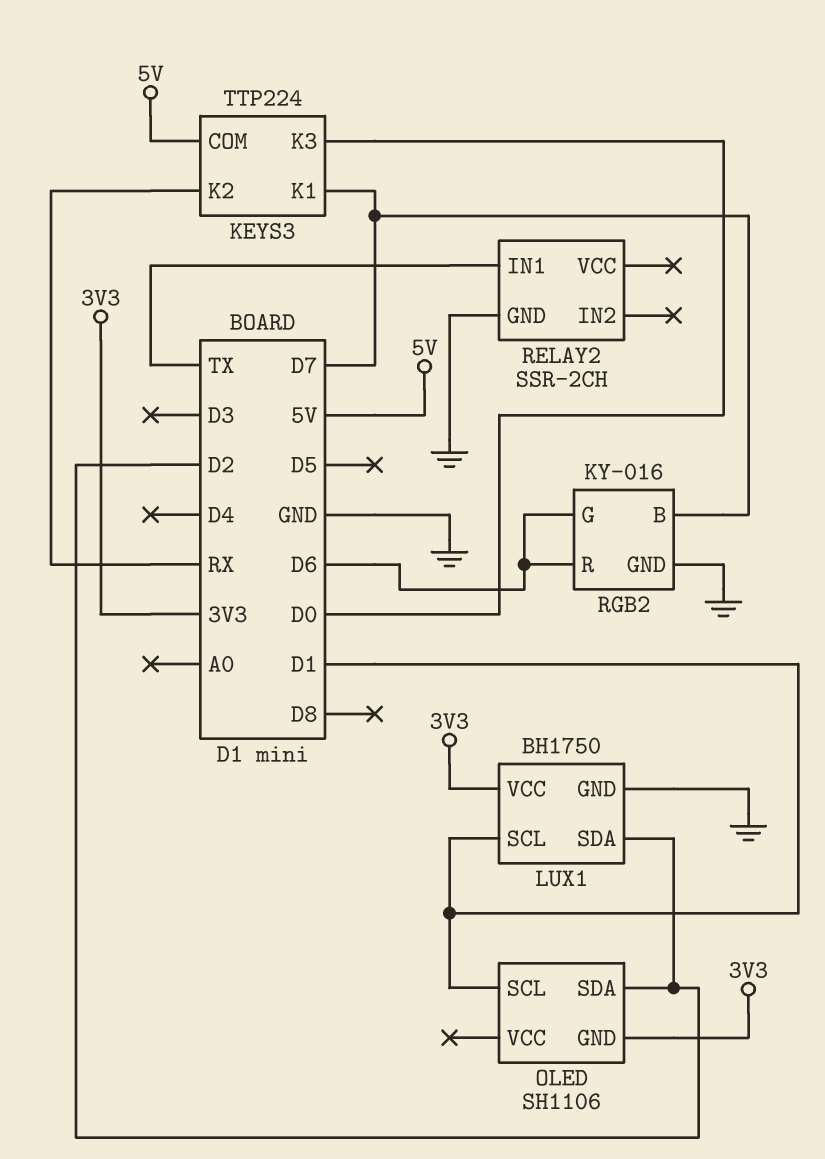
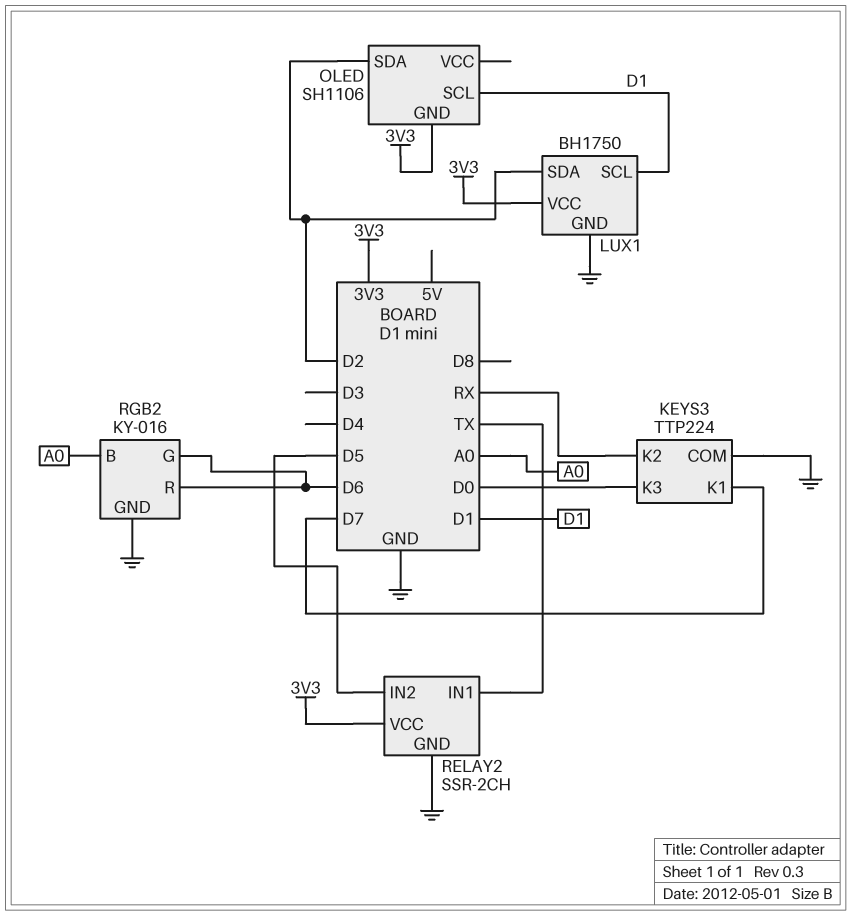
KEYS3 pin COM: 5V -> GND
RELAY2 pin IN2: none -> D5
RELAY2 pin VCC: none -> 3V3
RGB2 pin B: D7 -> A0

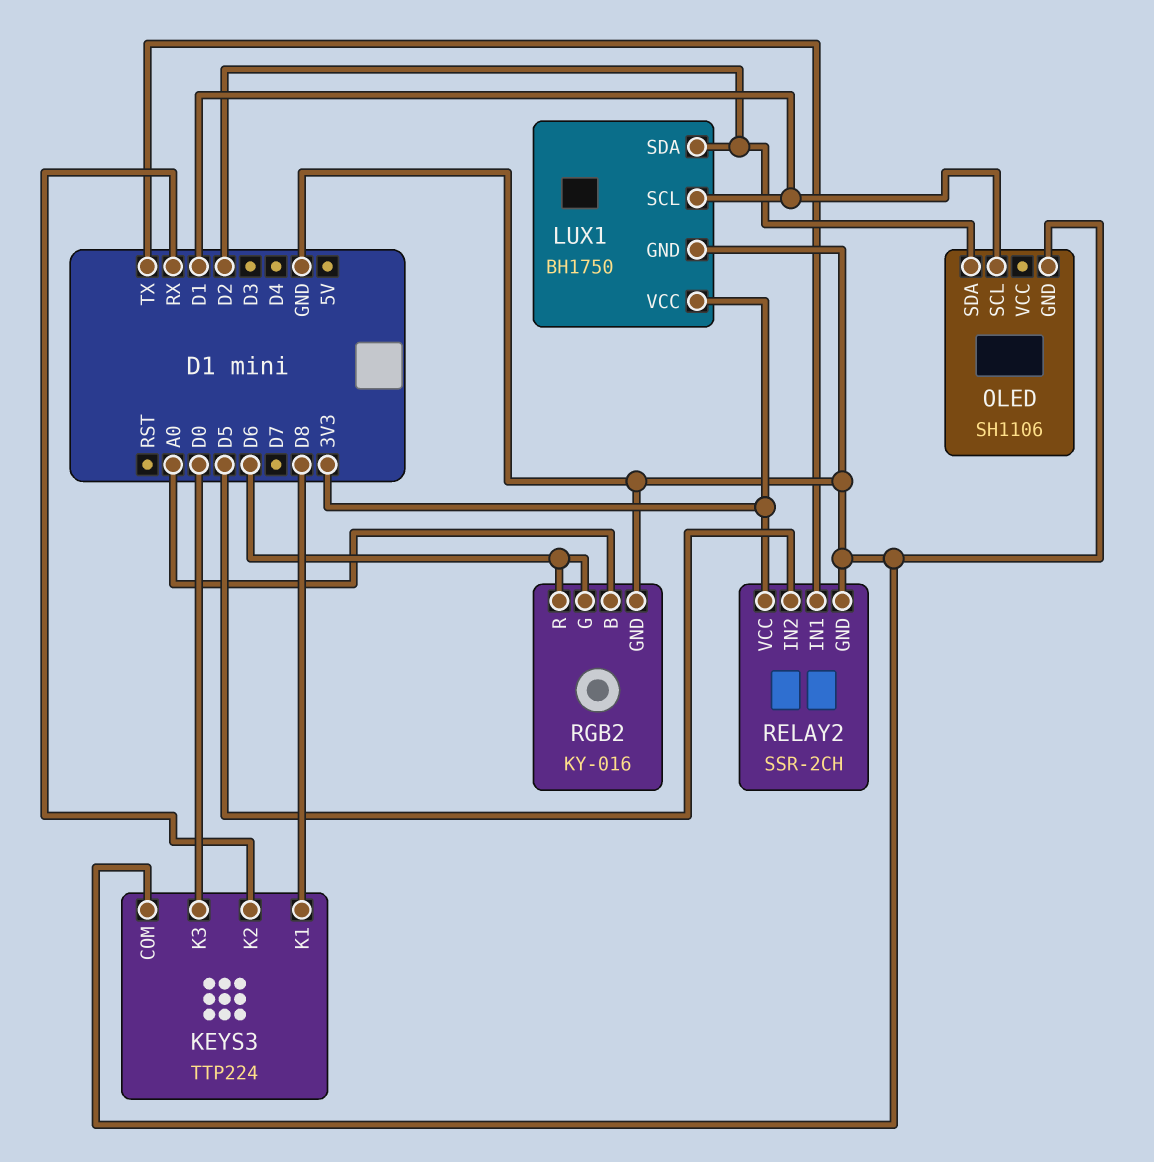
KEYS3 pin K1: D7 -> D8
OLED pin GND: 3V3 -> GND

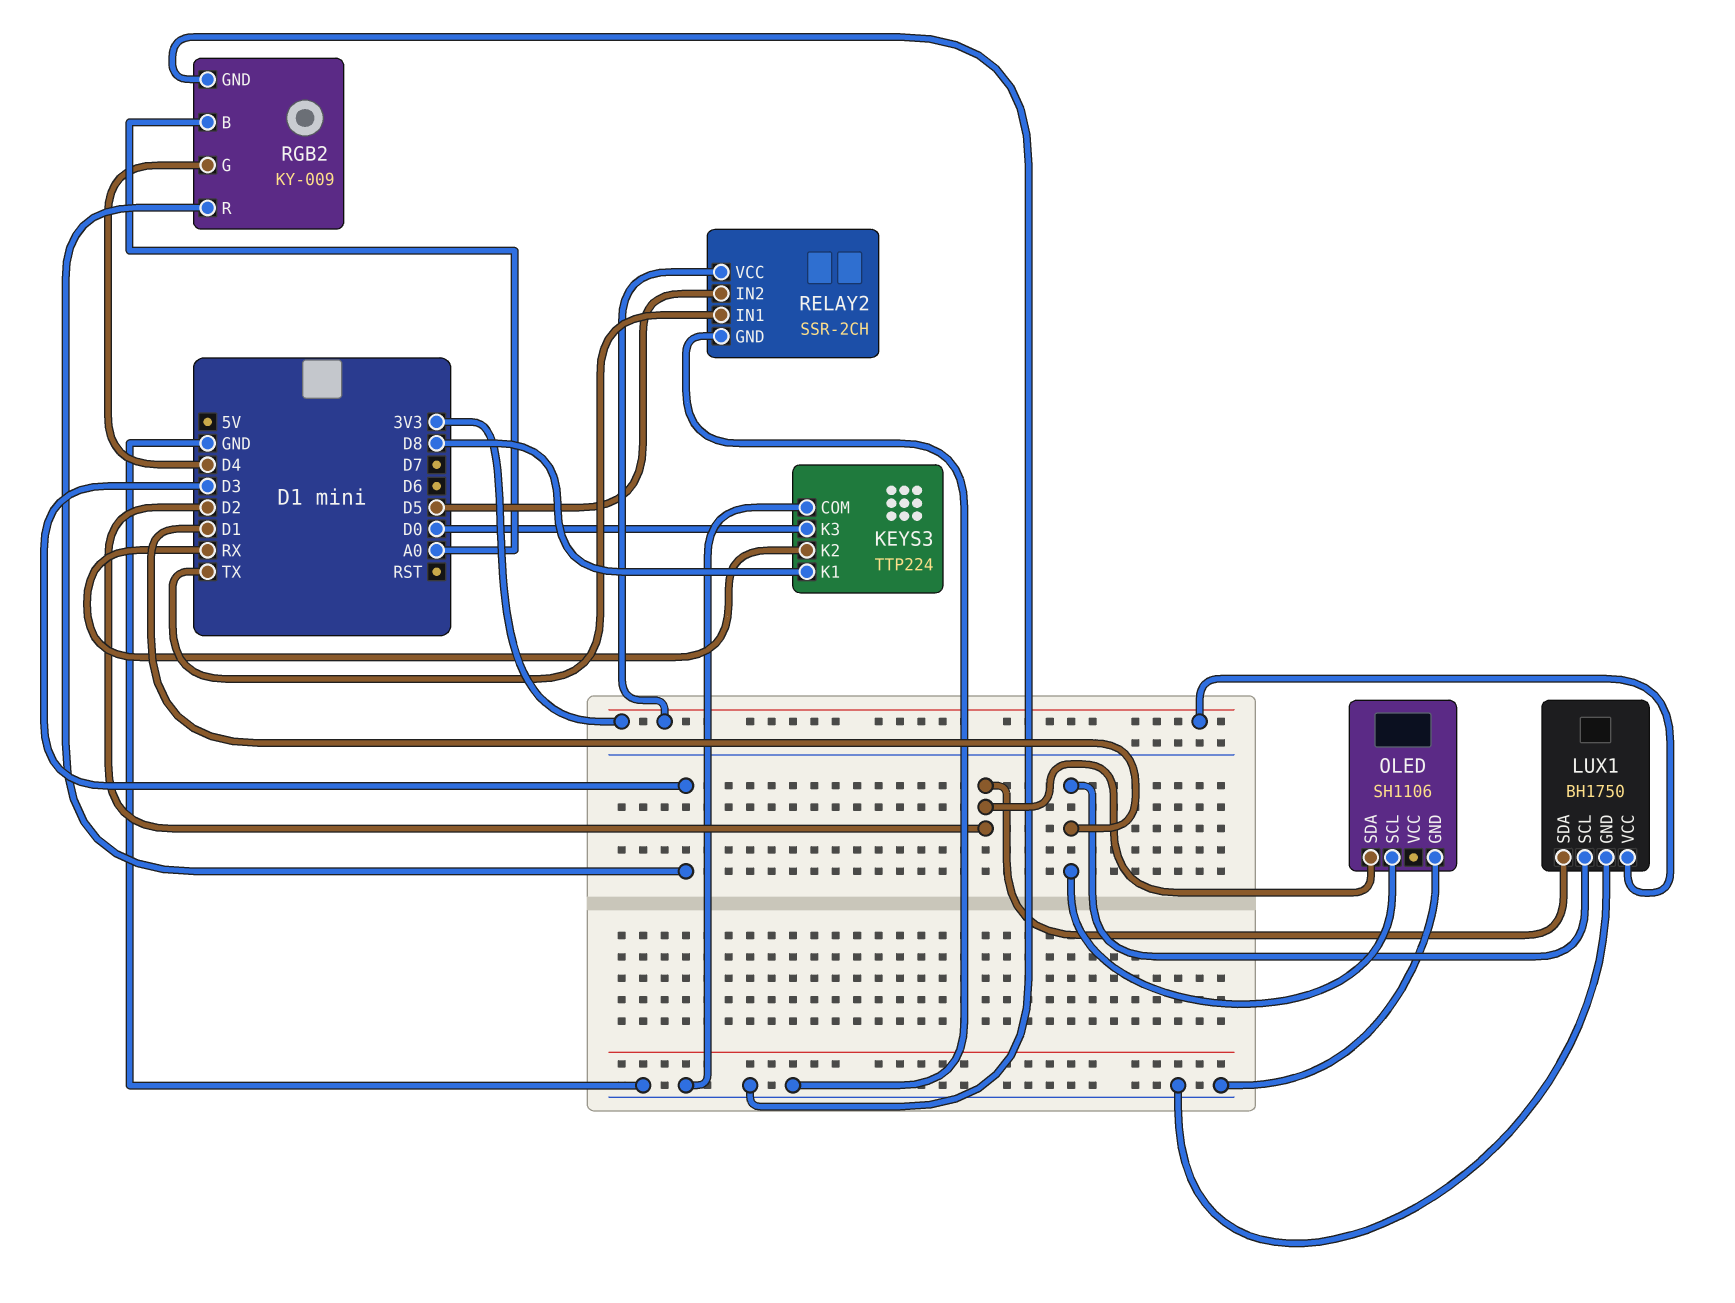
RGB2: KY-016 -> KY-009
RGB2 pin G: D6 -> D4
RGB2 pin R: D6 -> D3

